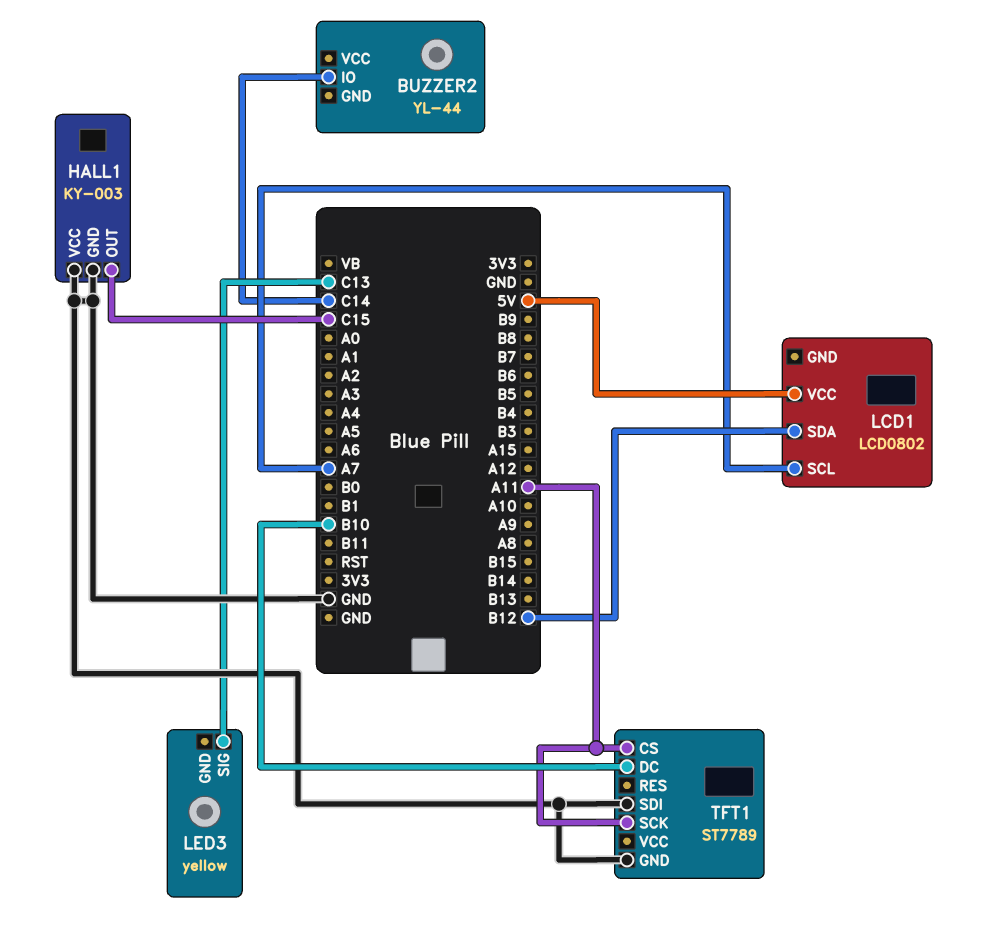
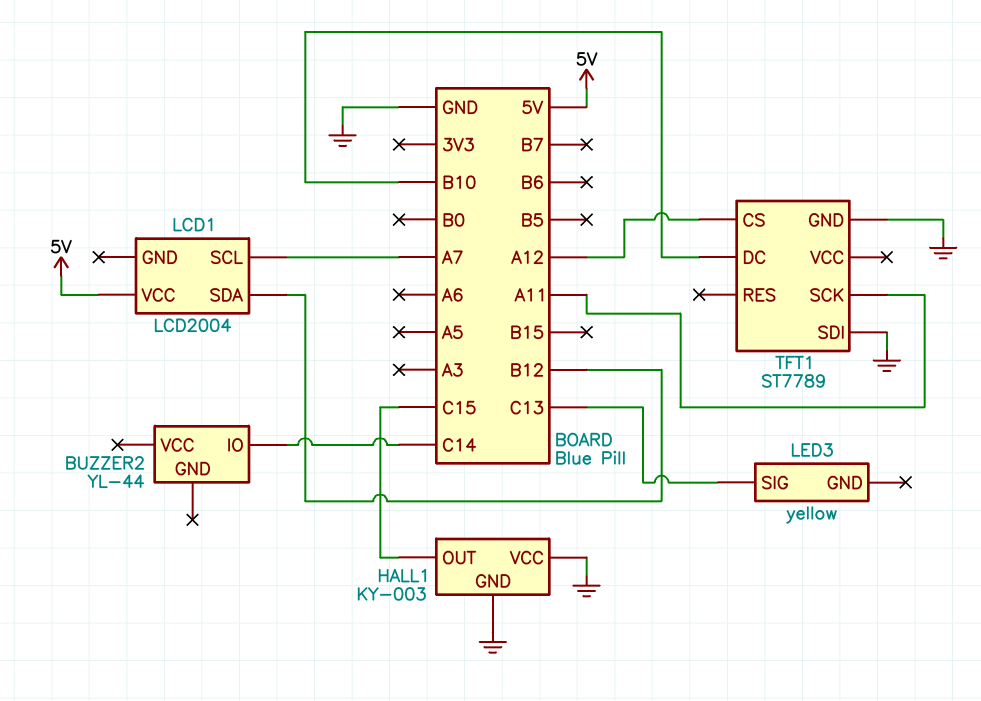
LCD1: LCD0802 -> LCD2004
TFT1 pin CS: A11 -> A12

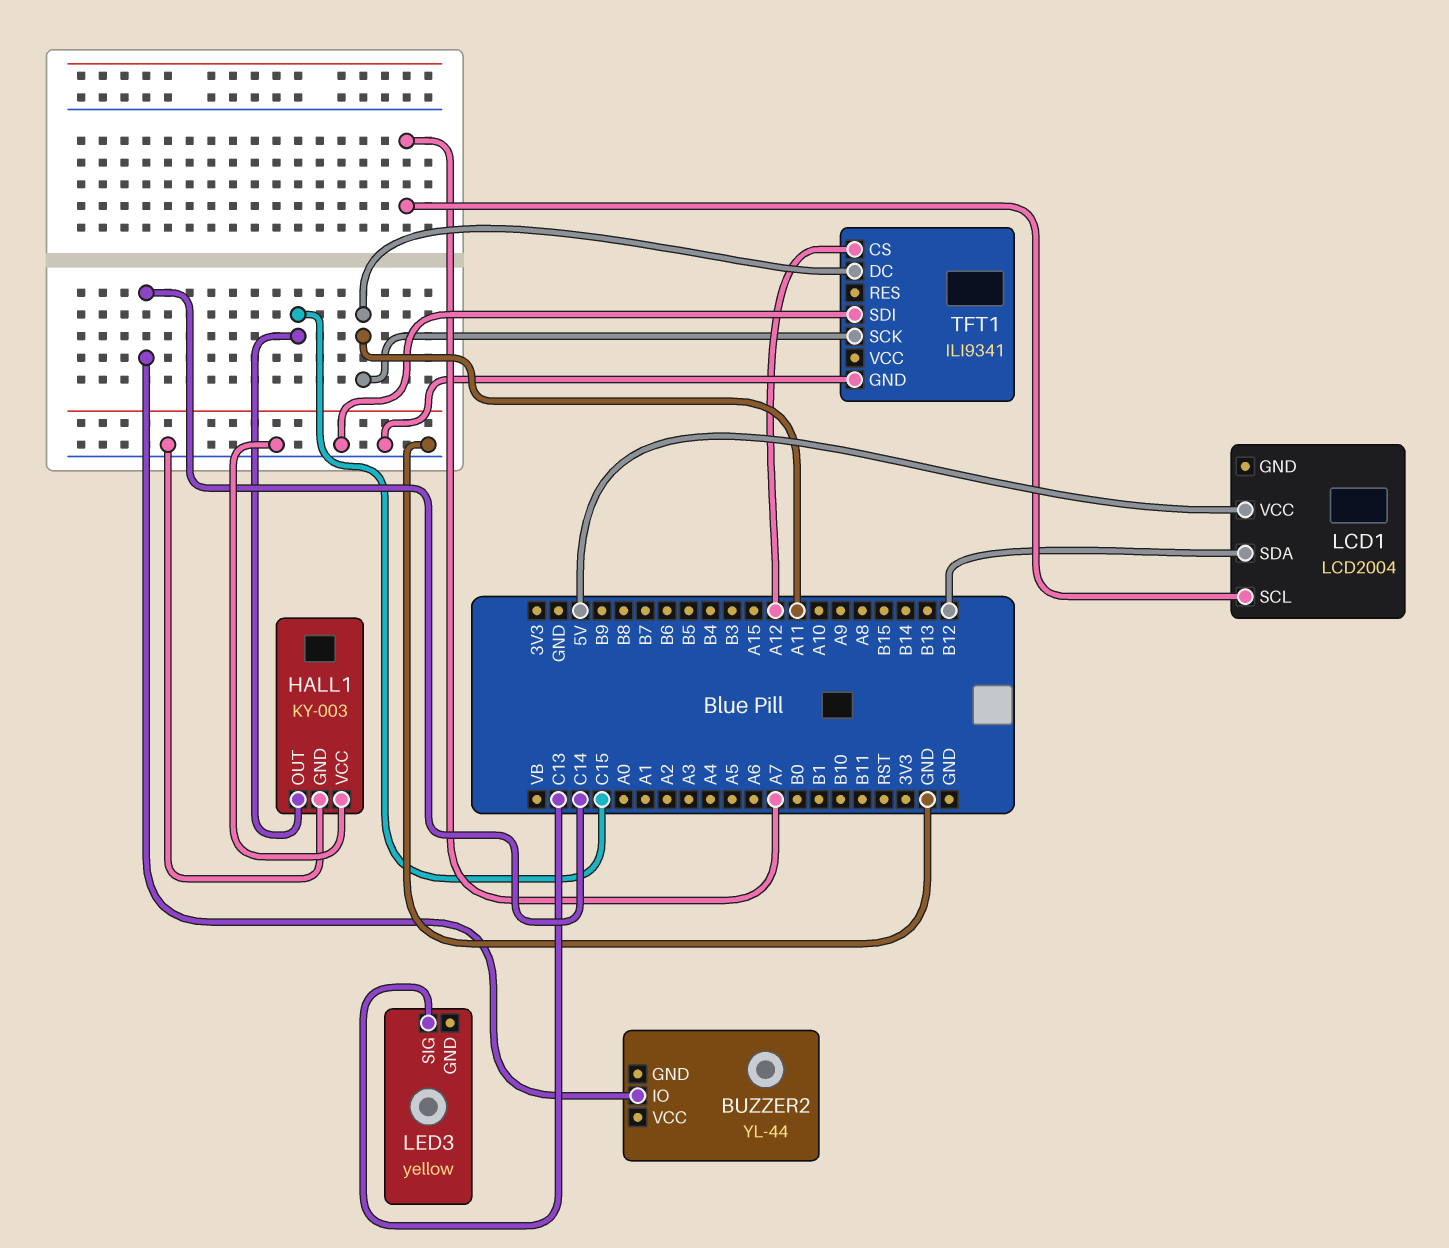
TFT1: ST7789 -> ILI9341
TFT1 pin DC: B10 -> A11

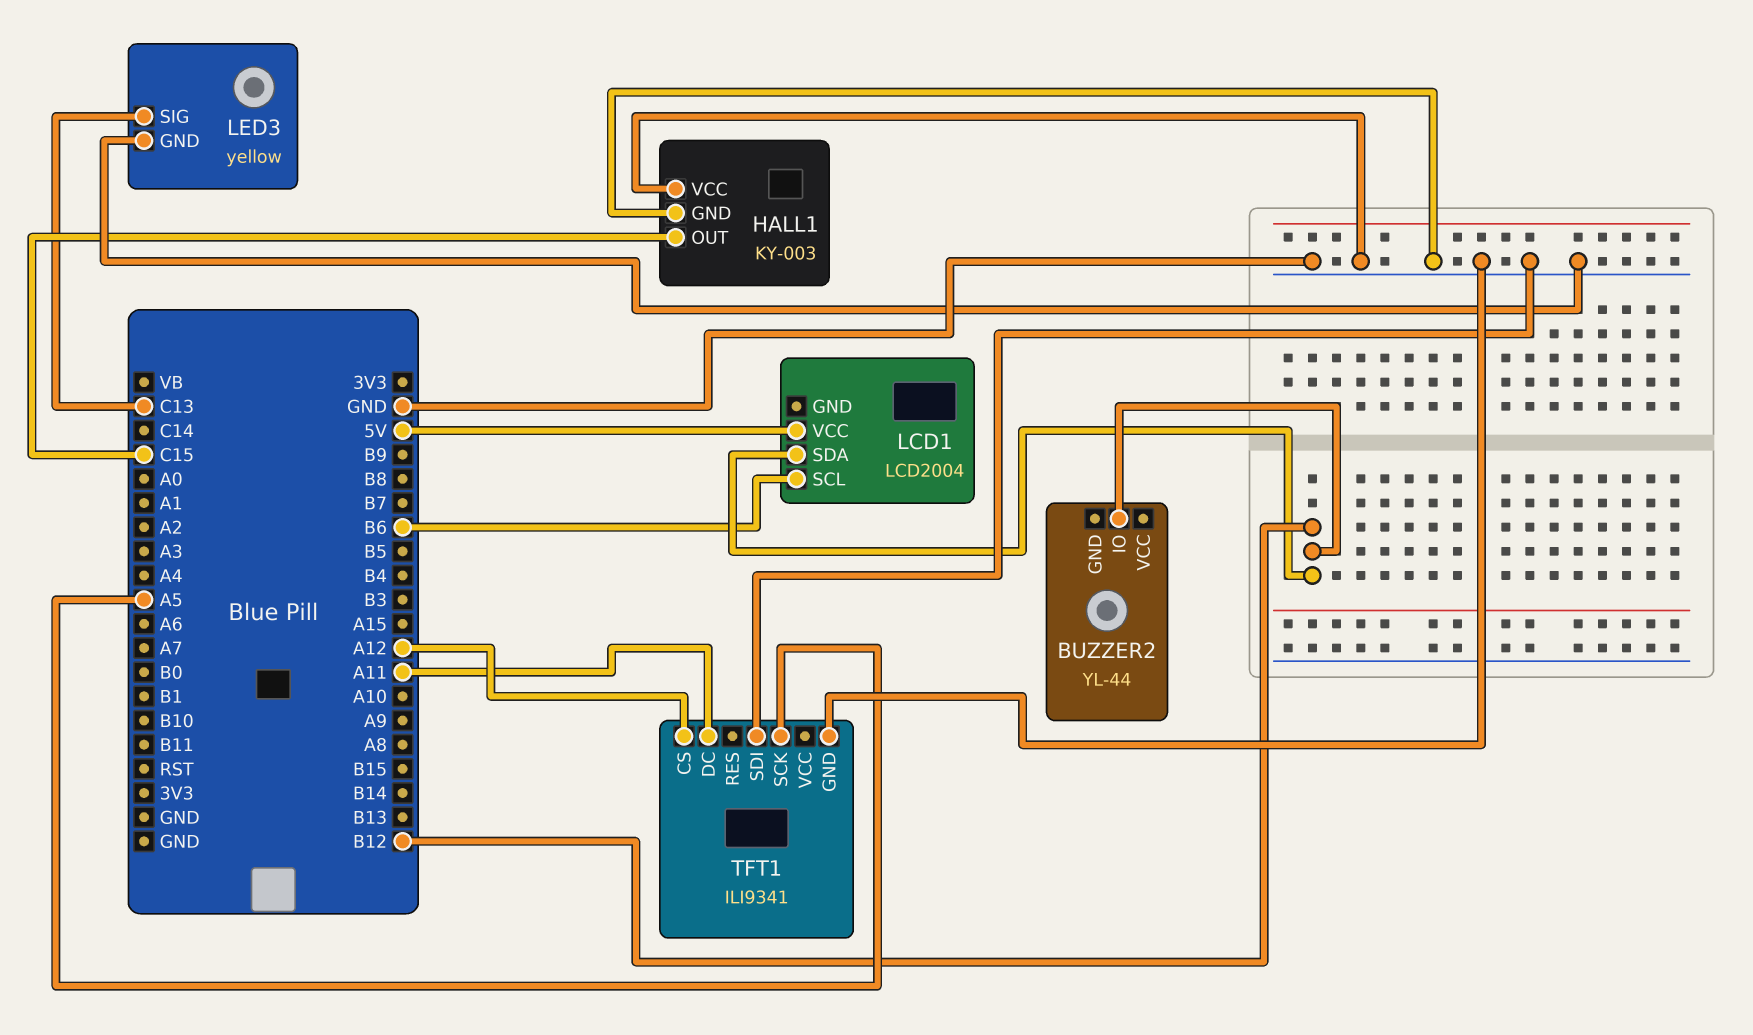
BUZZER2 pin IO: C14 -> B12
LCD1 pin SCL: A7 -> B6
LED3 pin GND: none -> GND
TFT1 pin SCK: A11 -> A5

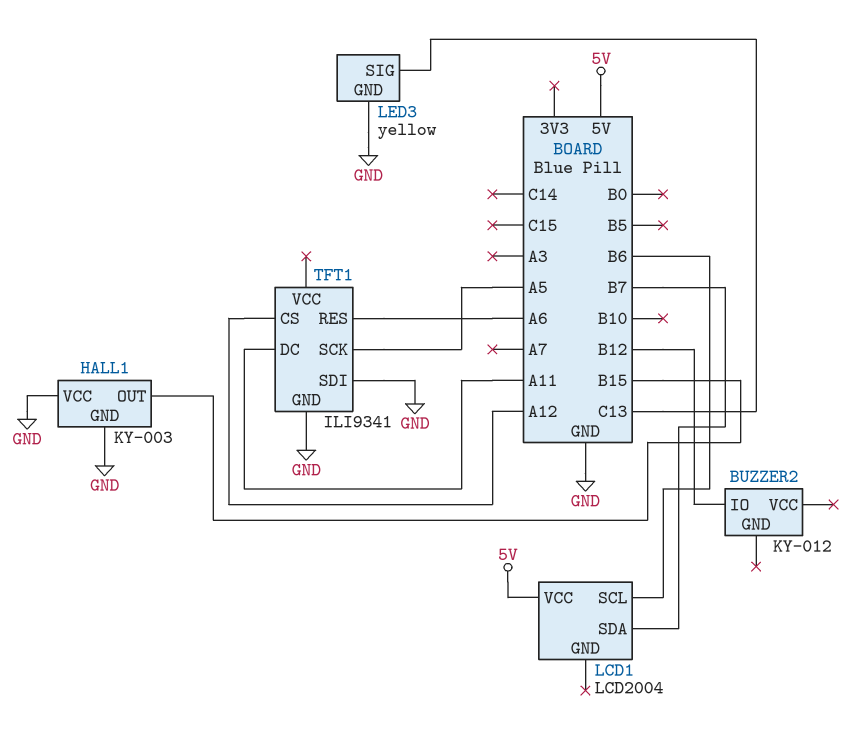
BUZZER2: YL-44 -> KY-012
HALL1 pin OUT: C15 -> B15
LCD1 pin SDA: B12 -> B7
TFT1 pin RES: none -> A6

